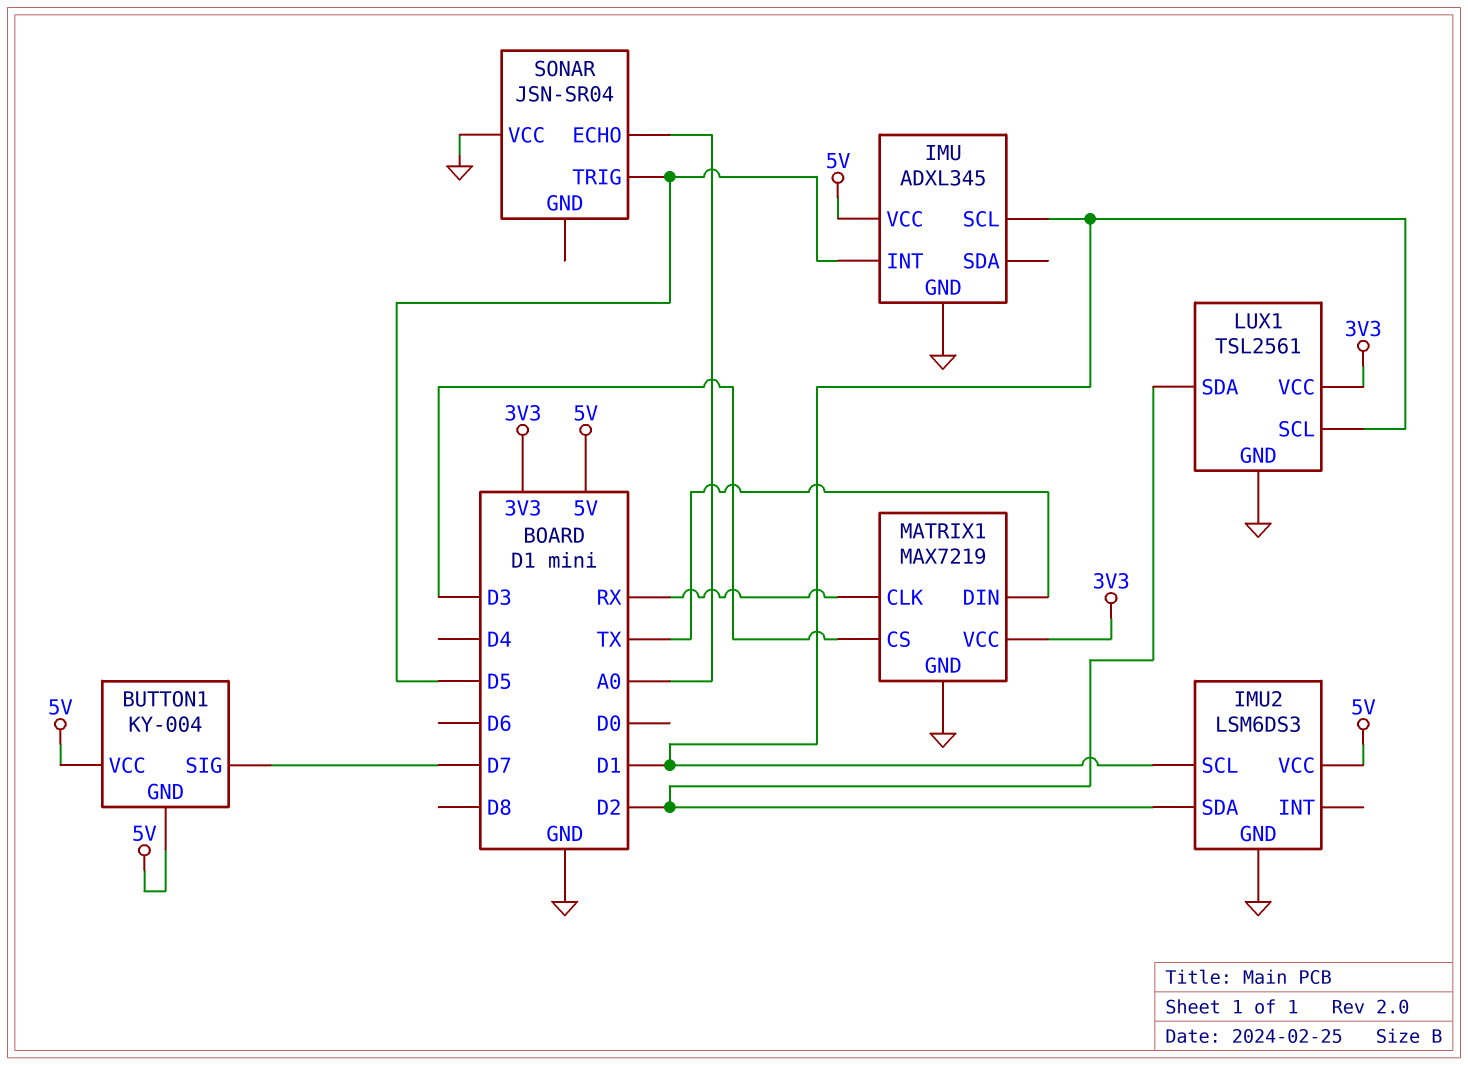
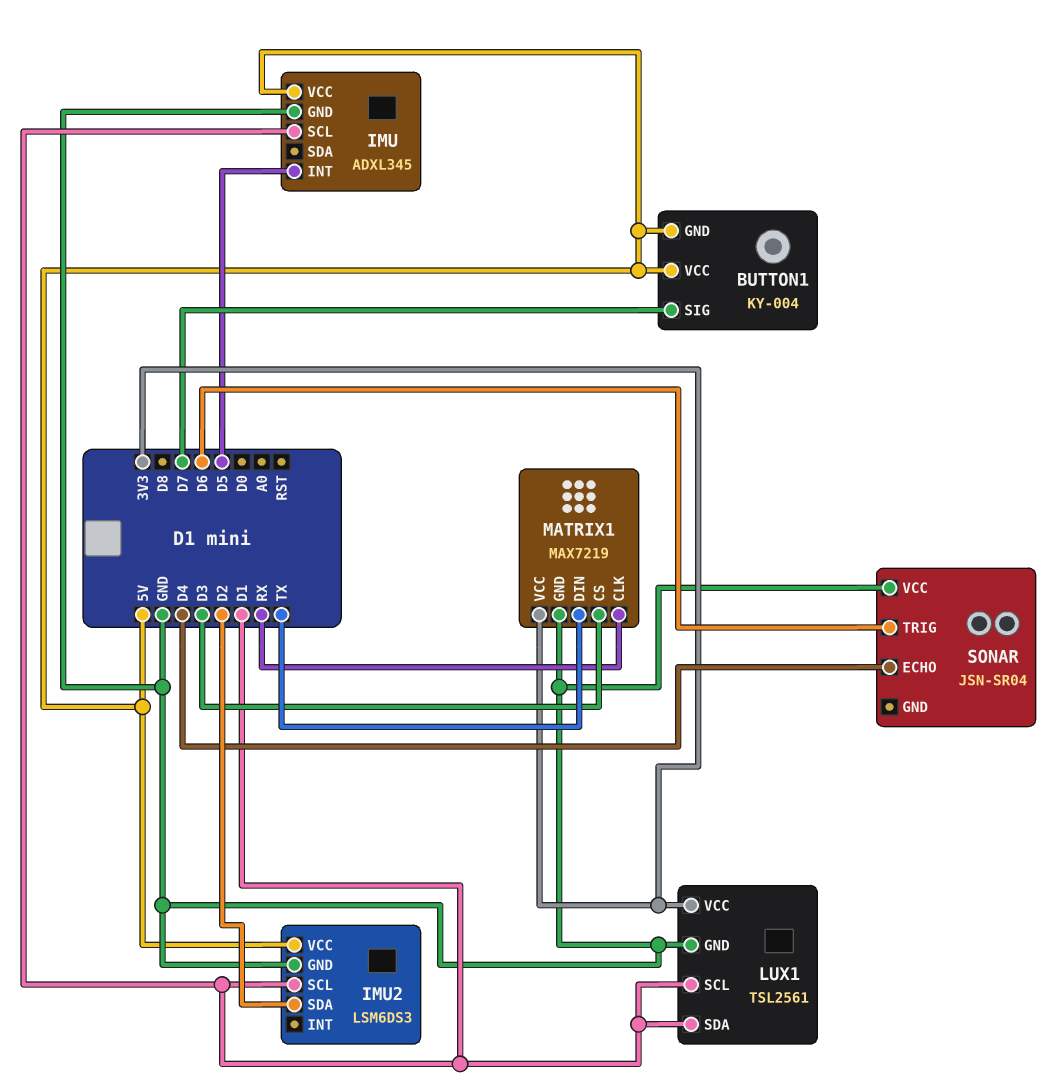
LUX1 pin SDA: D2 -> D1
SONAR pin ECHO: A0 -> D4
SONAR pin TRIG: D5 -> D6

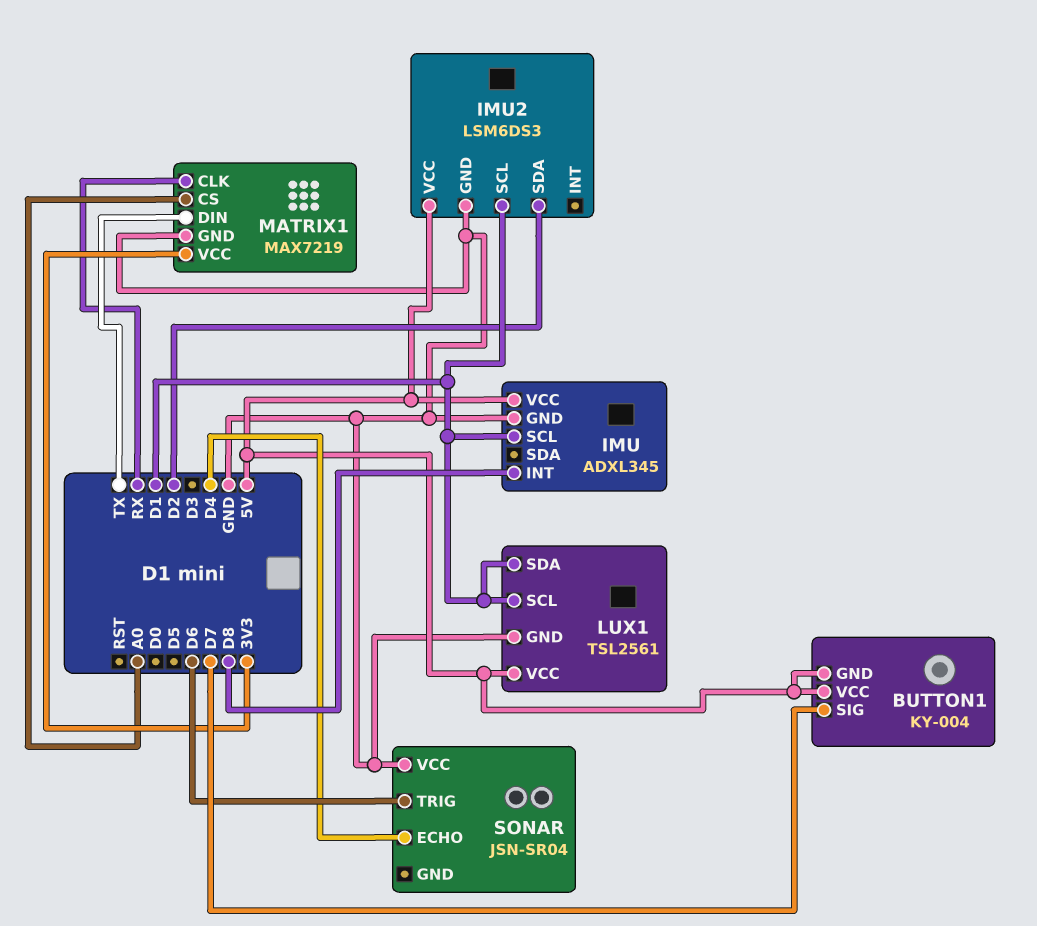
IMU pin INT: D5 -> D8
LUX1 pin VCC: 3V3 -> 5V
MATRIX1 pin CS: D3 -> A0

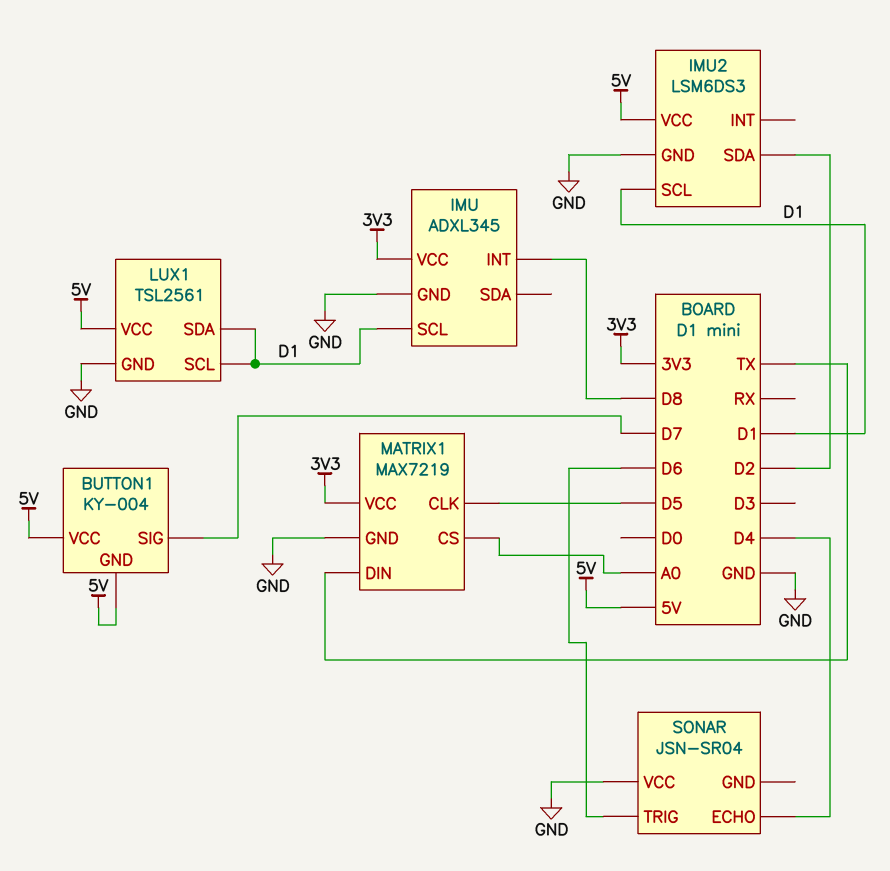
IMU pin VCC: 5V -> 3V3
MATRIX1 pin CLK: RX -> D5

